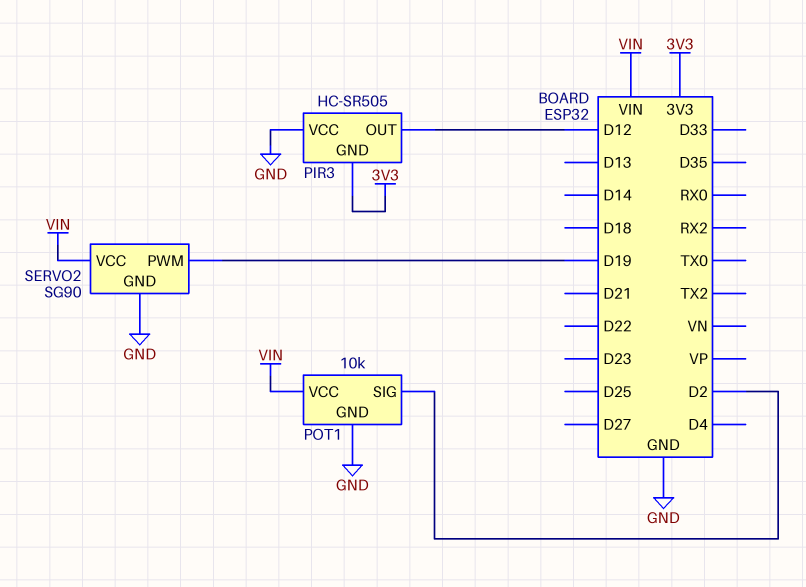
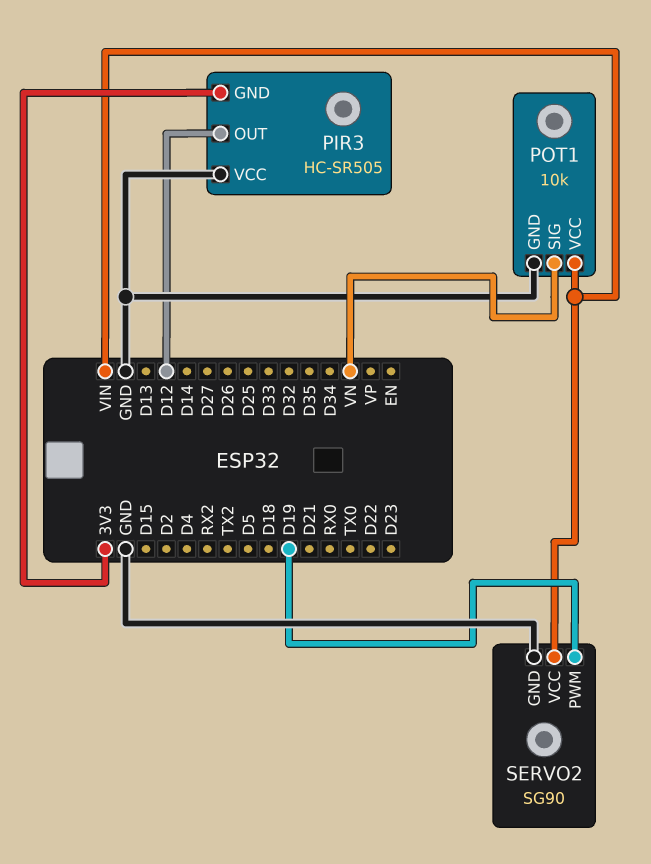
POT1 pin SIG: D2 -> VN

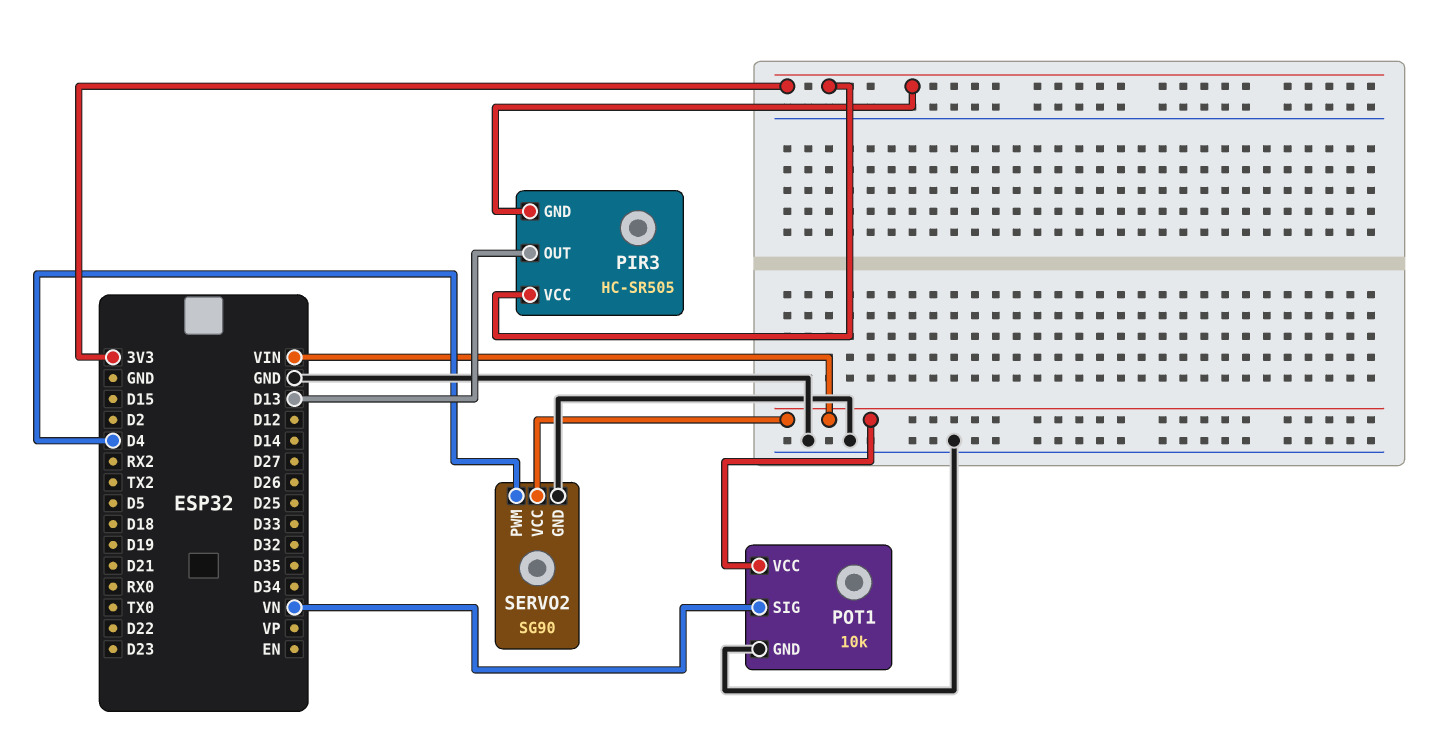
PIR3 pin OUT: D12 -> D13
PIR3 pin VCC: GND -> 3V3
SERVO2 pin PWM: D19 -> D4

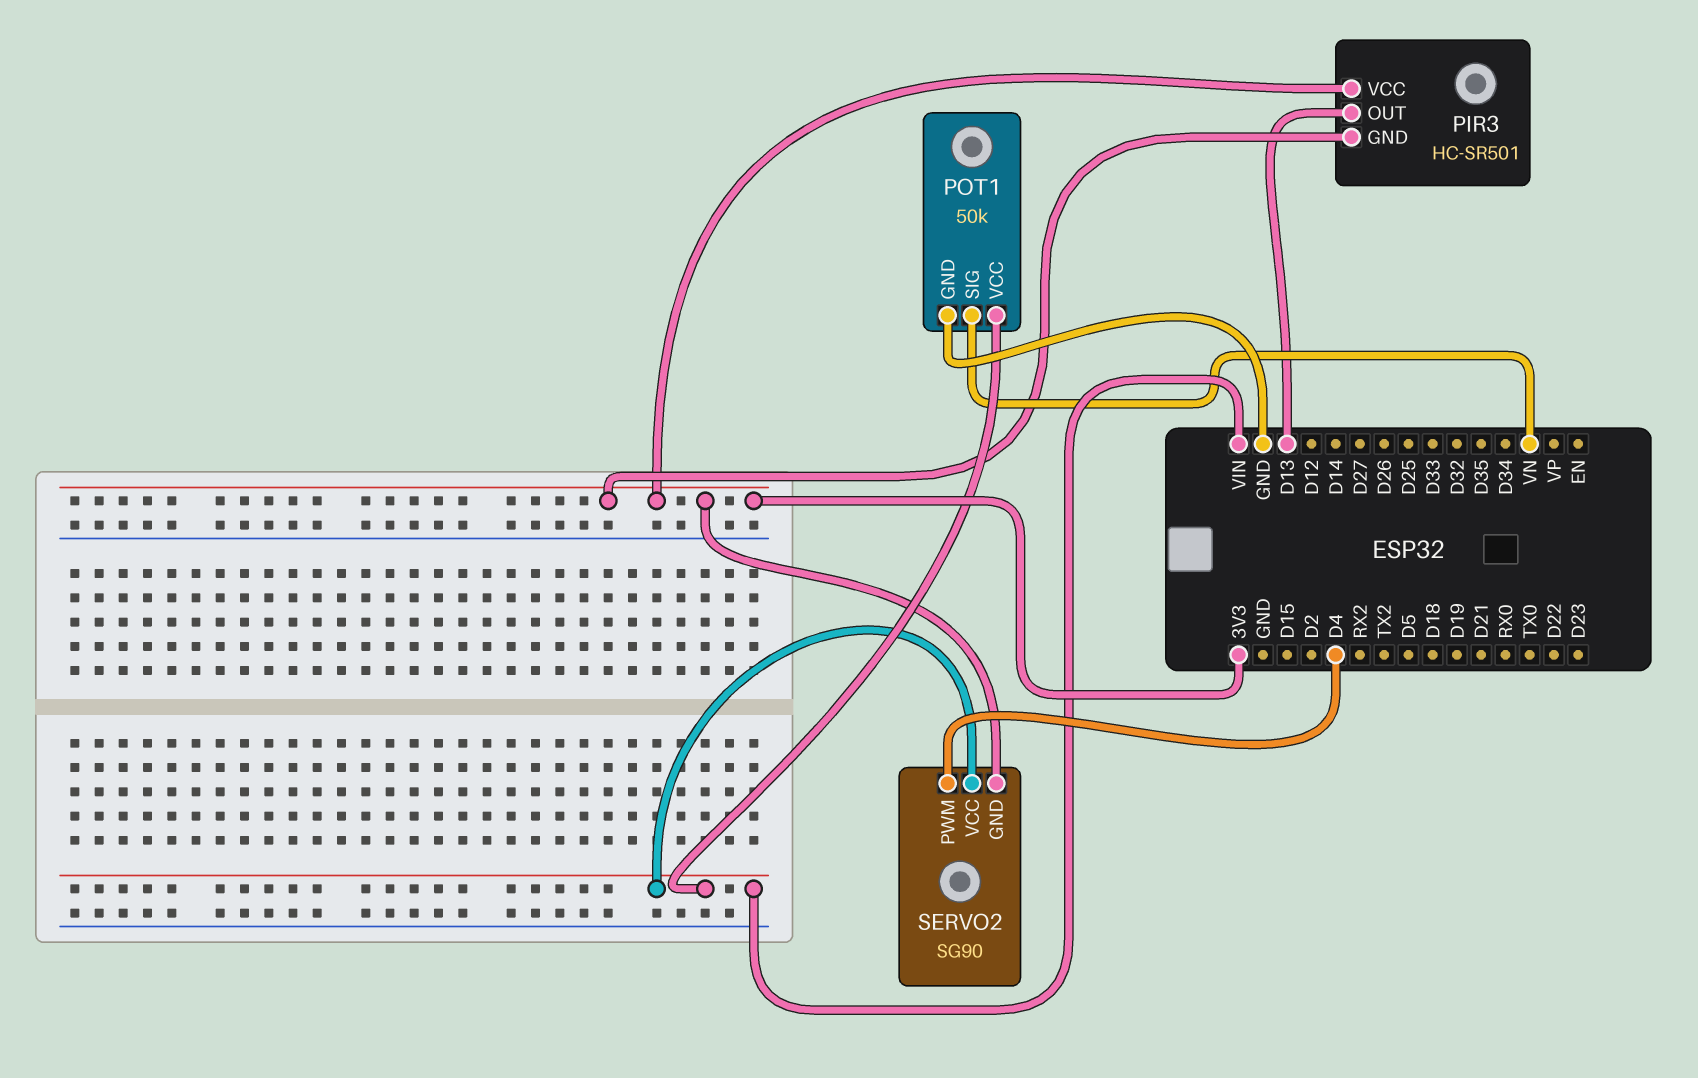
PIR3: HC-SR505 -> HC-SR501
POT1: 10k -> 50k
SERVO2 pin GND: GND -> 3V3

